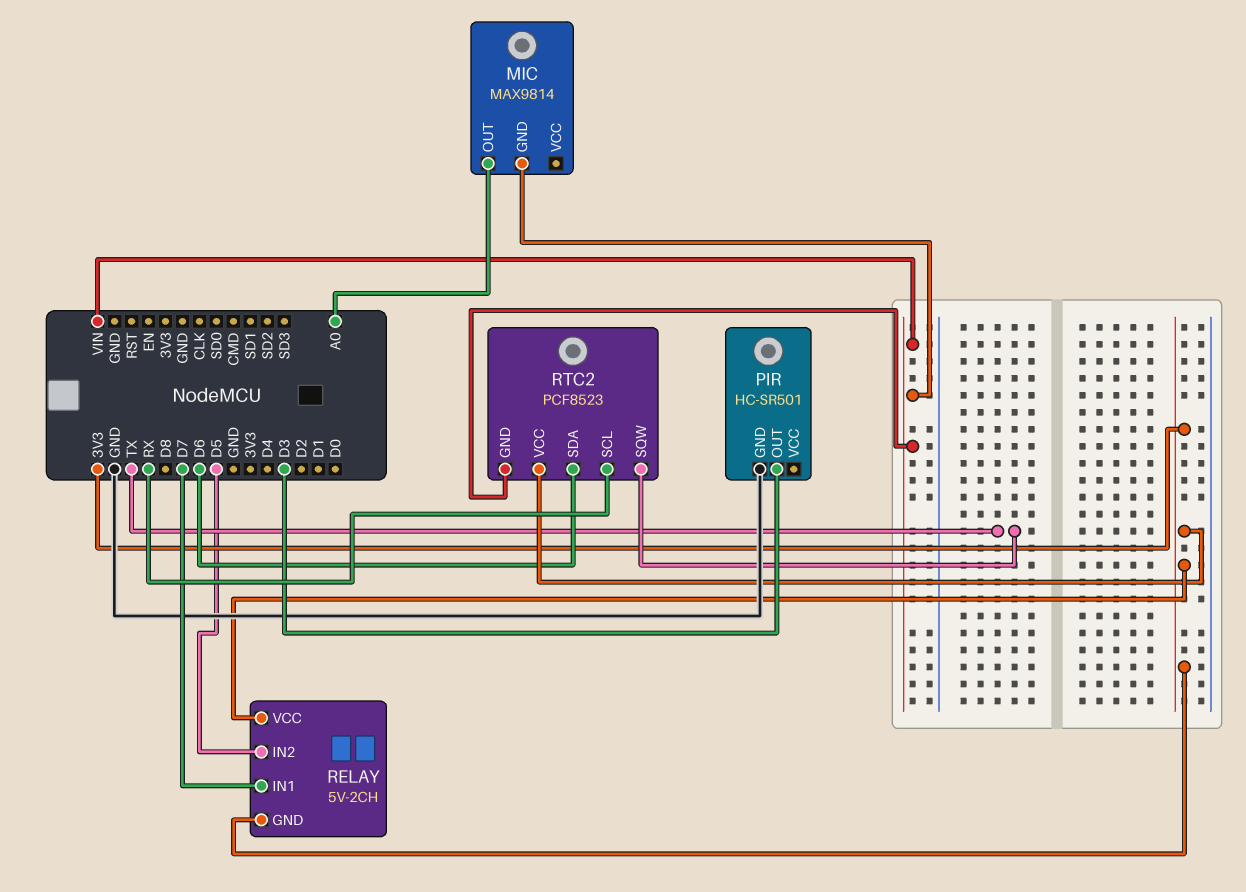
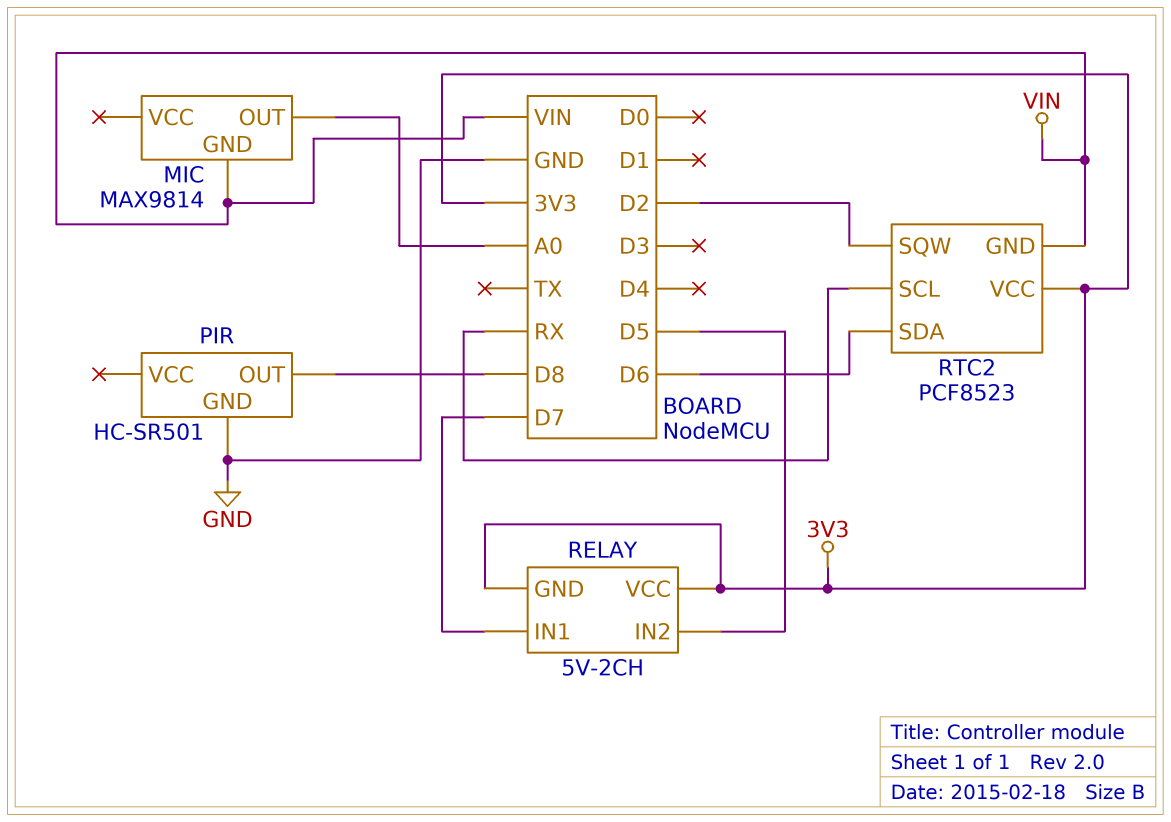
PIR pin OUT: D3 -> D8
RTC2 pin SQW: TX -> D2

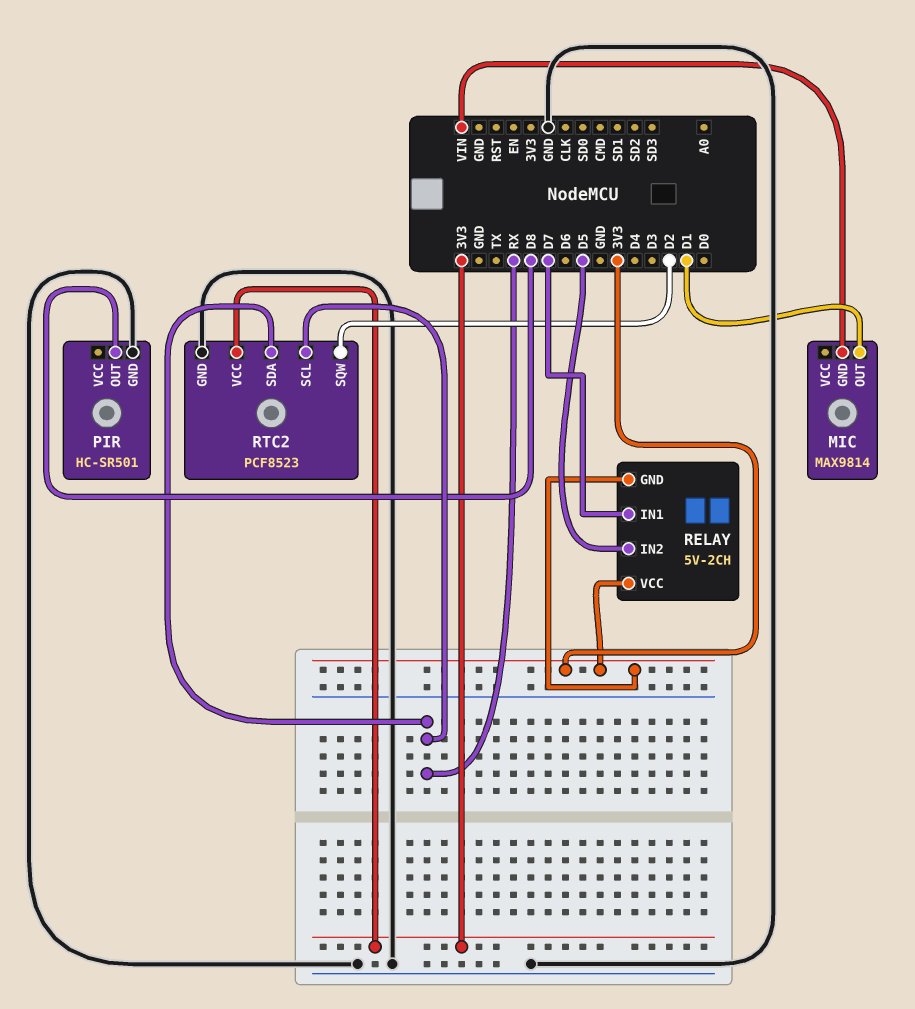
MIC pin OUT: A0 -> D1
RTC2 pin GND: VIN -> GND
RTC2 pin SDA: D6 -> RX

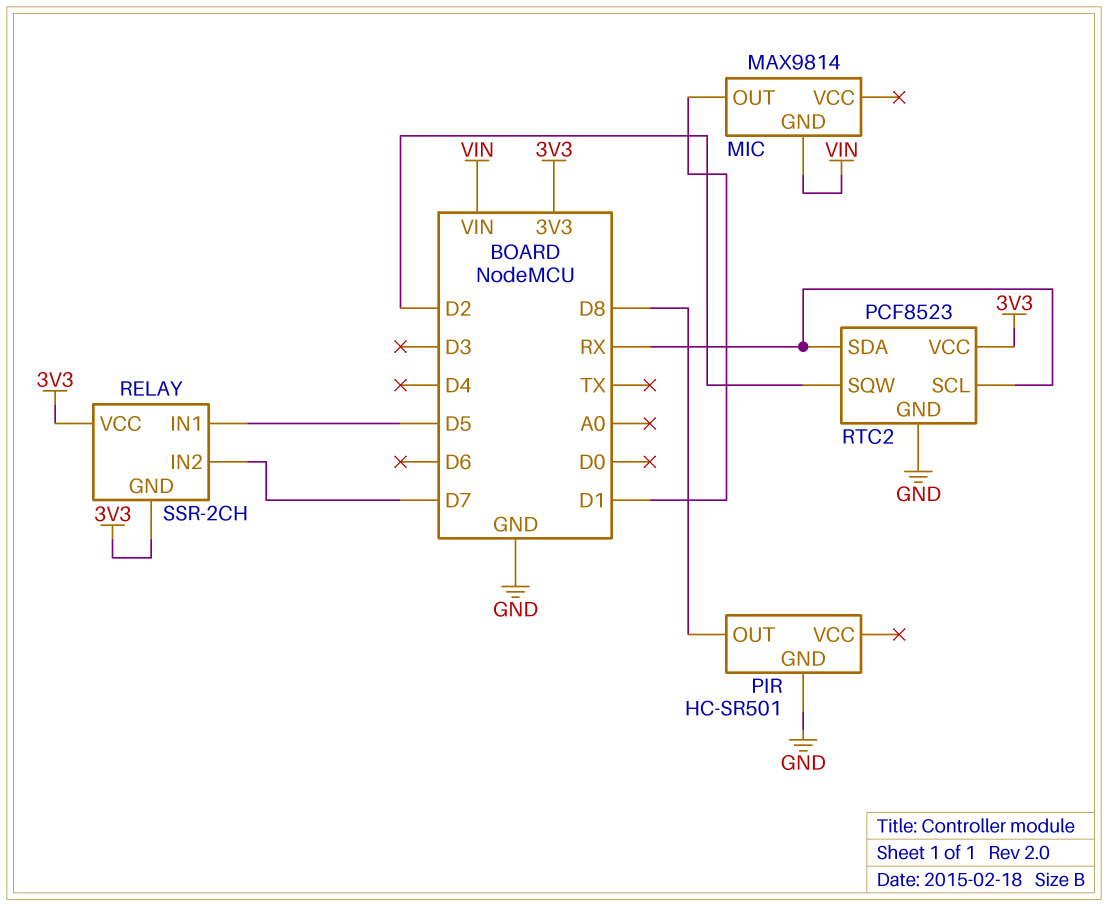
RELAY: 5V-2CH -> SSR-2CH
RELAY pin IN1: D7 -> D5
RELAY pin IN2: D5 -> D7

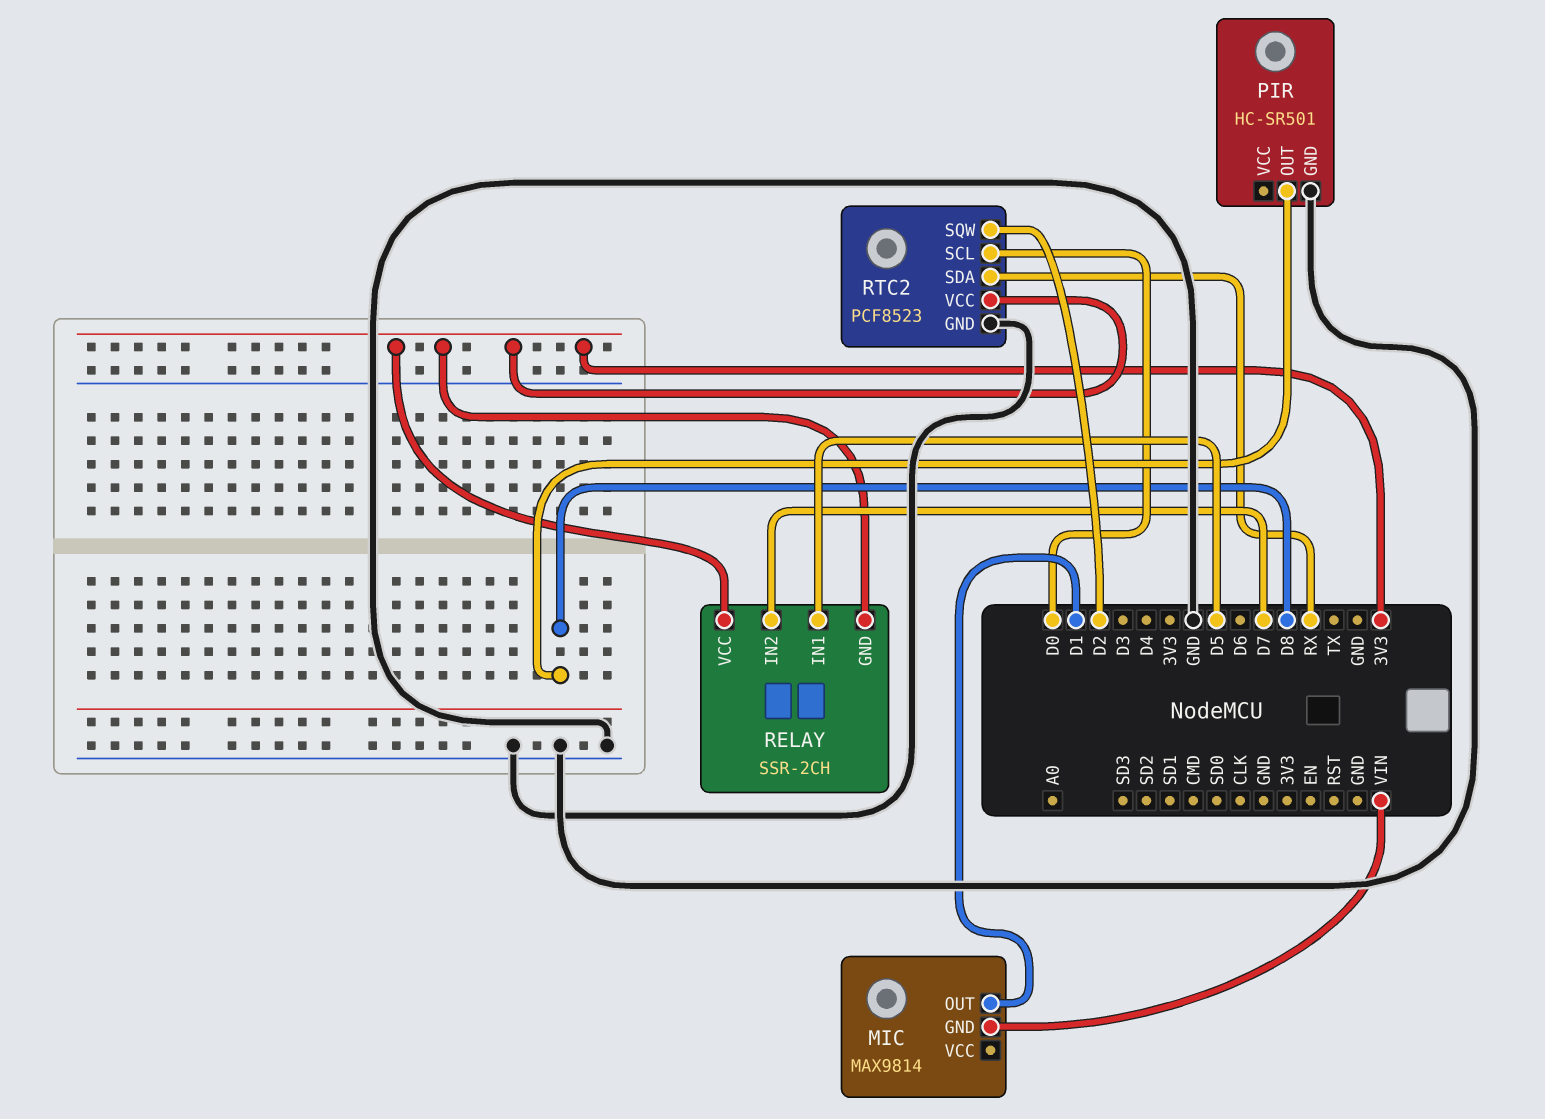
RTC2 pin SCL: RX -> D0

